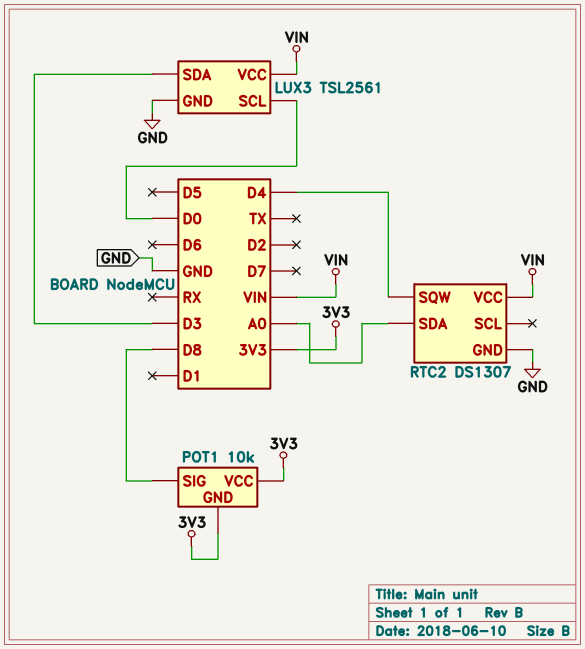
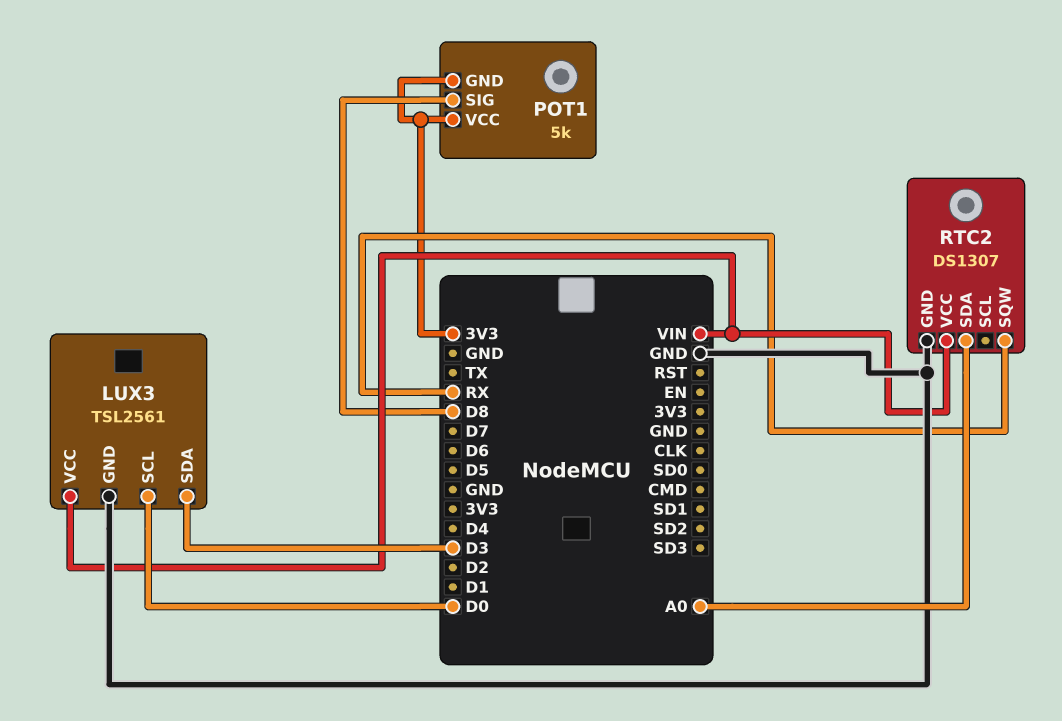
POT1: 10k -> 5k
RTC2 pin SQW: D4 -> RX

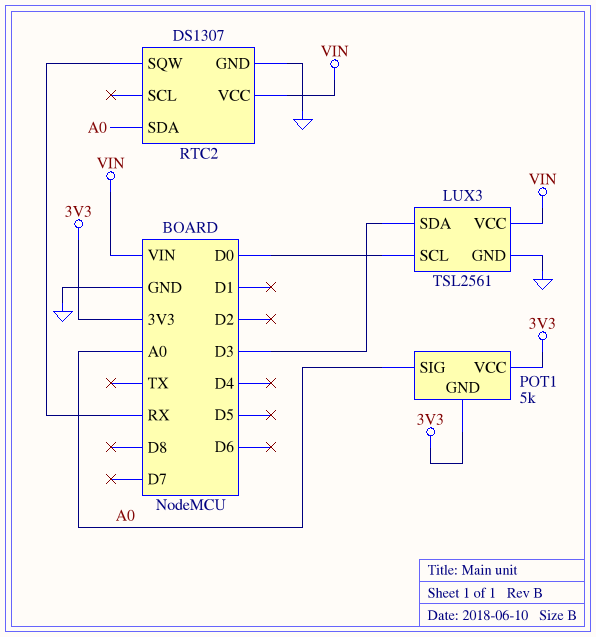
POT1 pin SIG: D8 -> A0

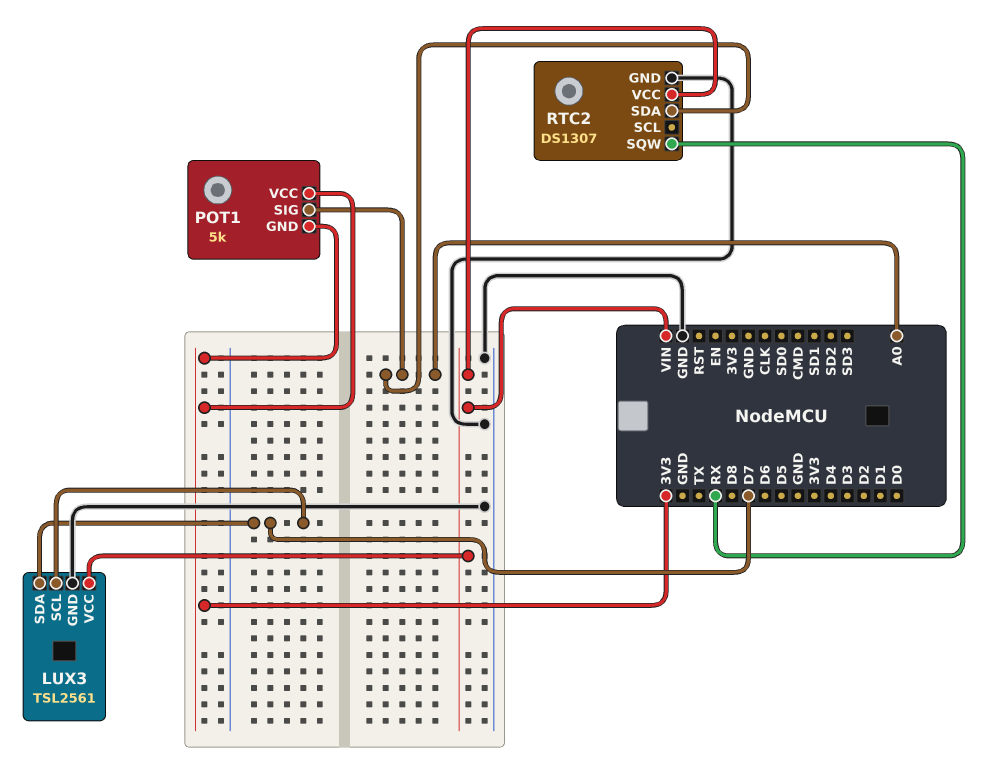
LUX3 pin SCL: D0 -> D7
LUX3 pin SDA: D3 -> D7

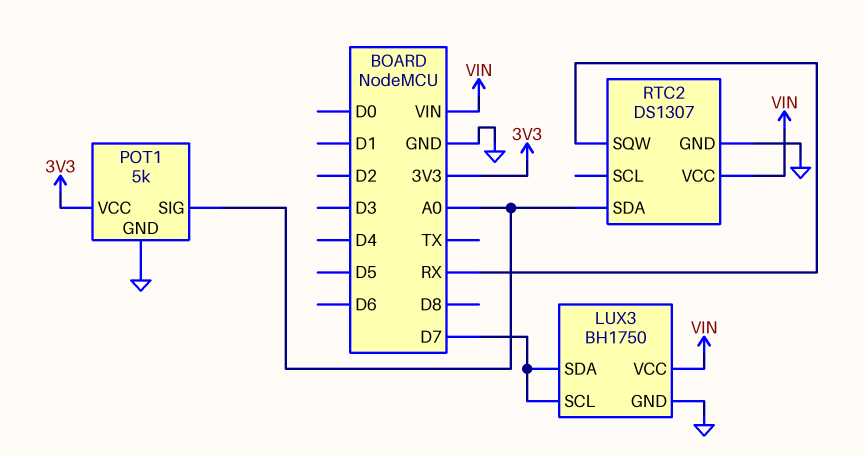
LUX3: TSL2561 -> BH1750
POT1 pin GND: 3V3 -> GND

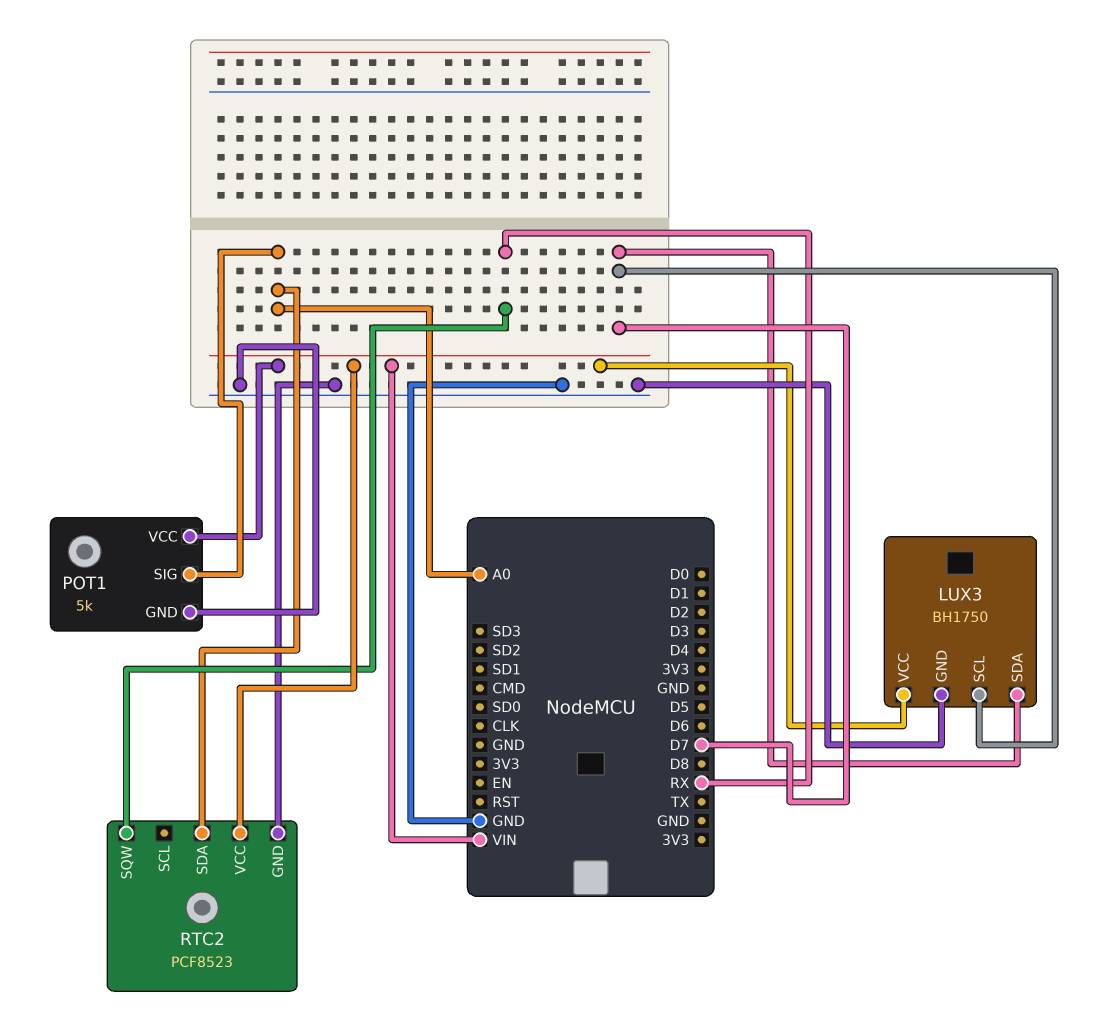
POT1 pin VCC: 3V3 -> VIN
RTC2: DS1307 -> PCF8523

